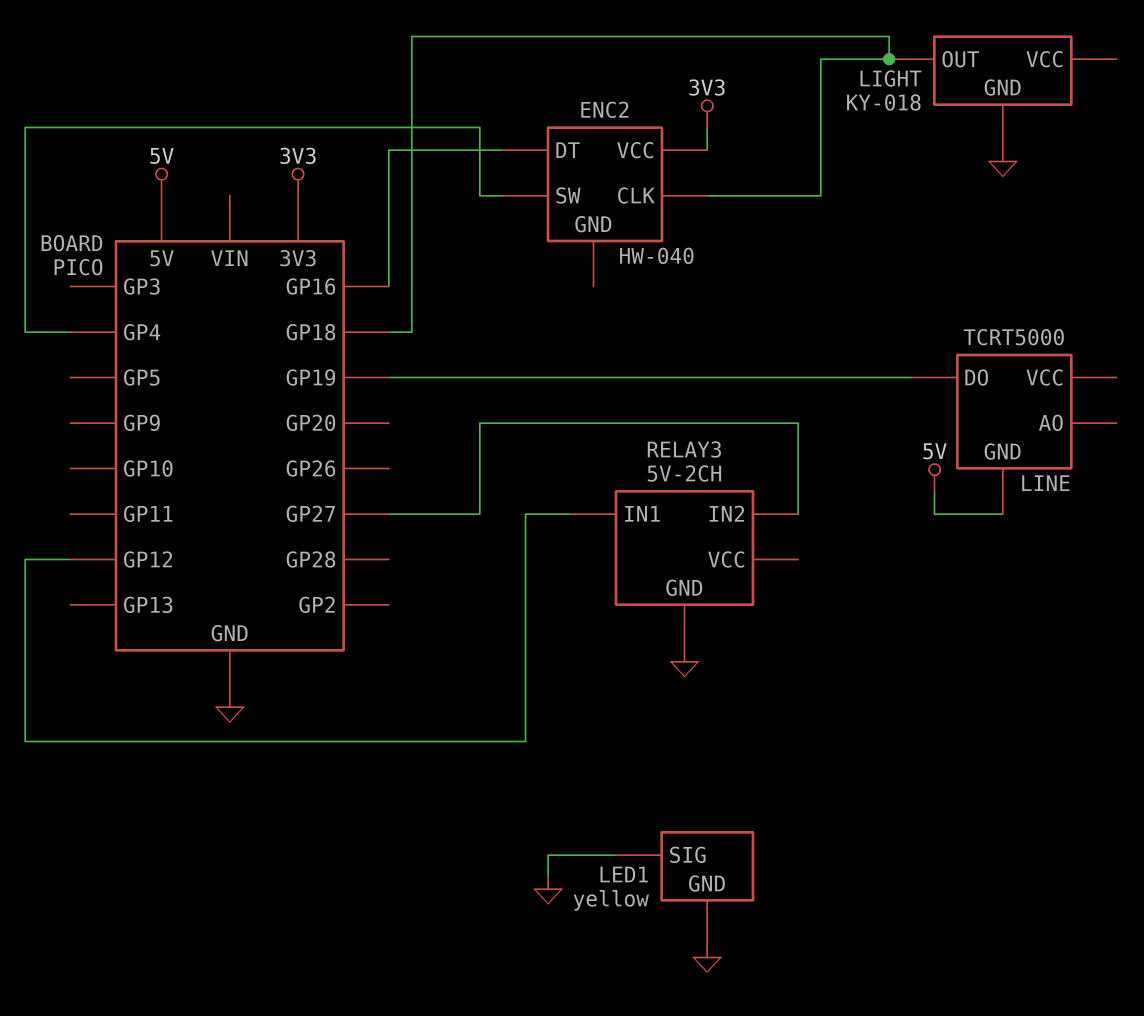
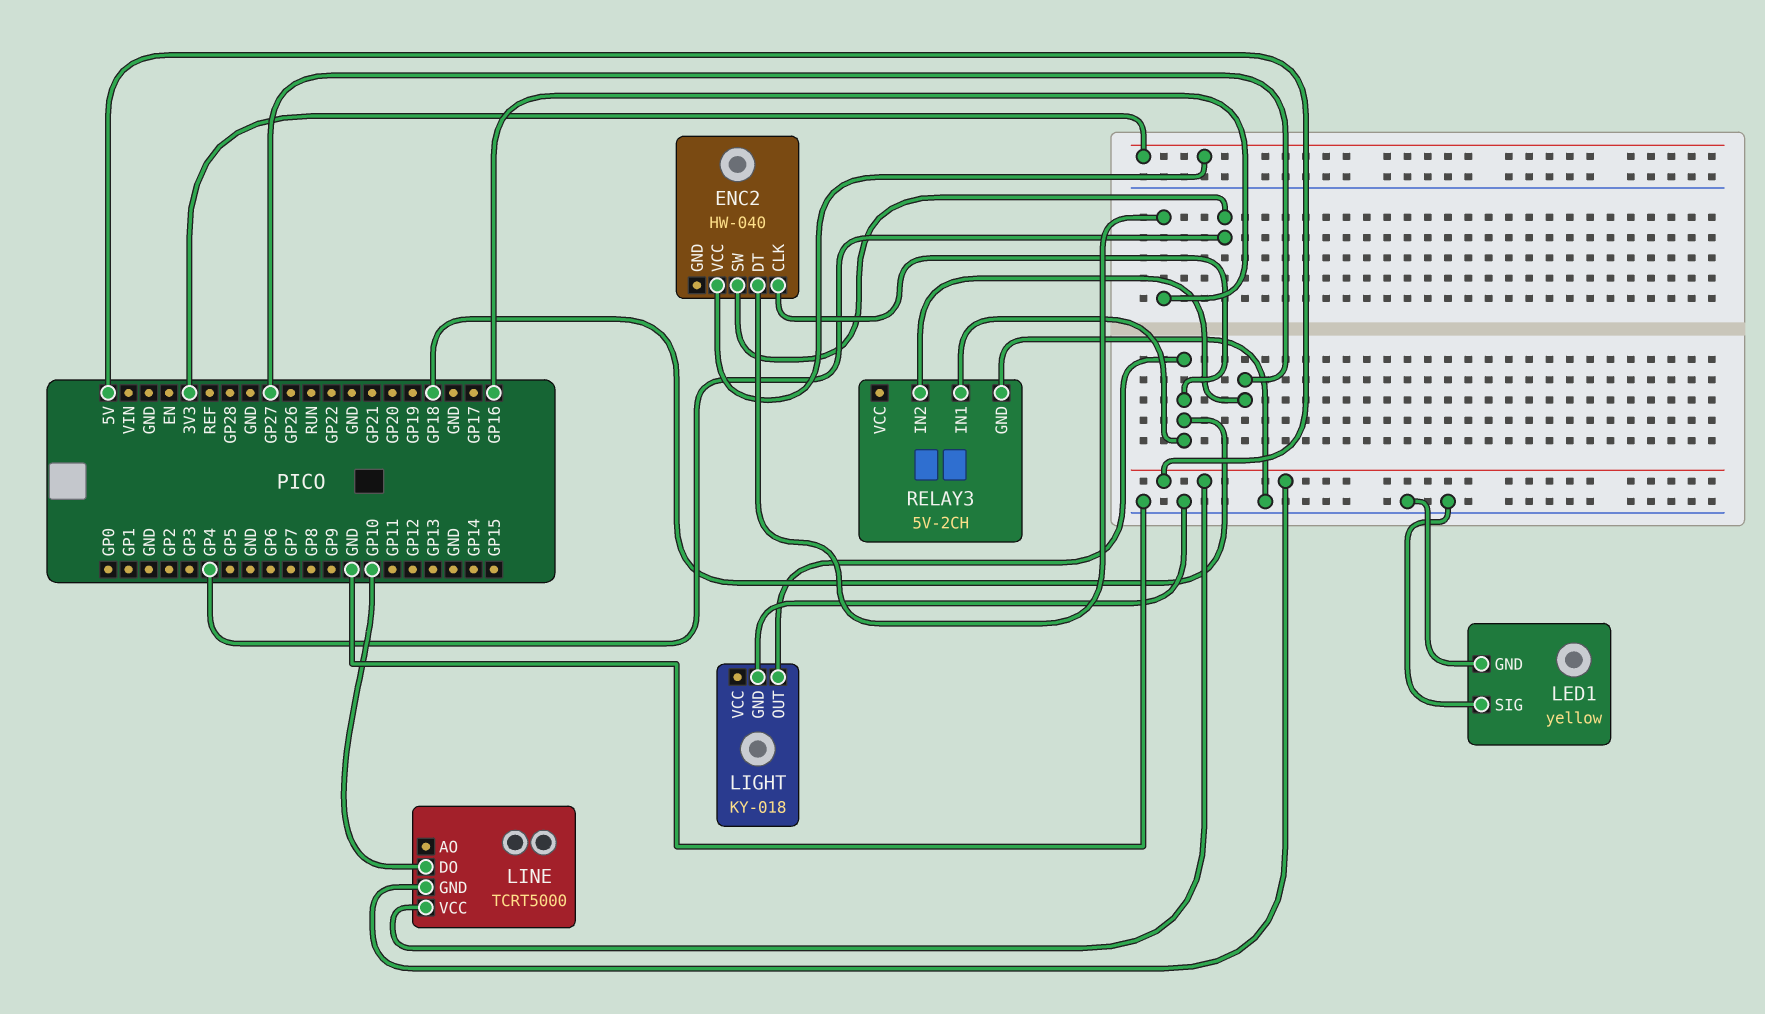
LINE pin DO: GP19 -> GP10
LINE pin VCC: none -> 5V
RELAY3 pin IN1: GP12 -> GP18

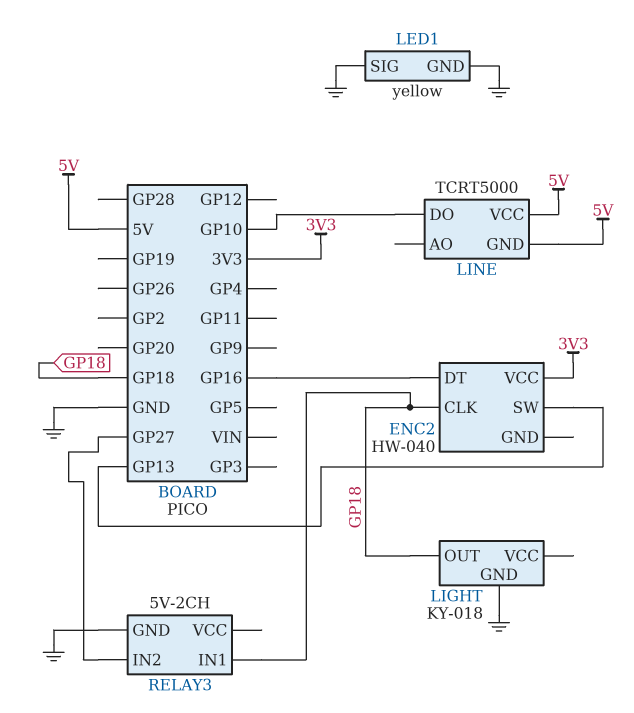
ENC2 pin SW: GP4 -> GP13

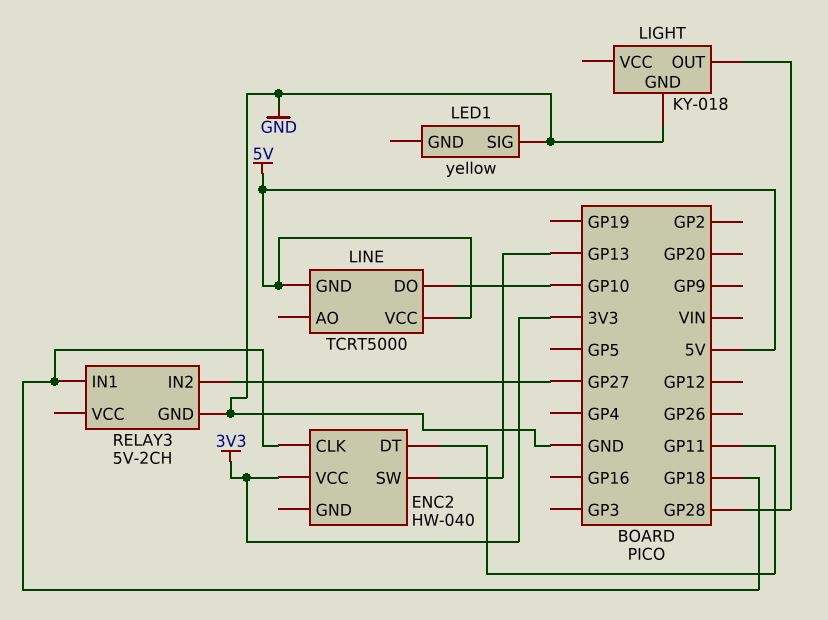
ENC2 pin DT: GP16 -> GP11
LED1 pin GND: GND -> none
LIGHT pin OUT: GP18 -> GP28

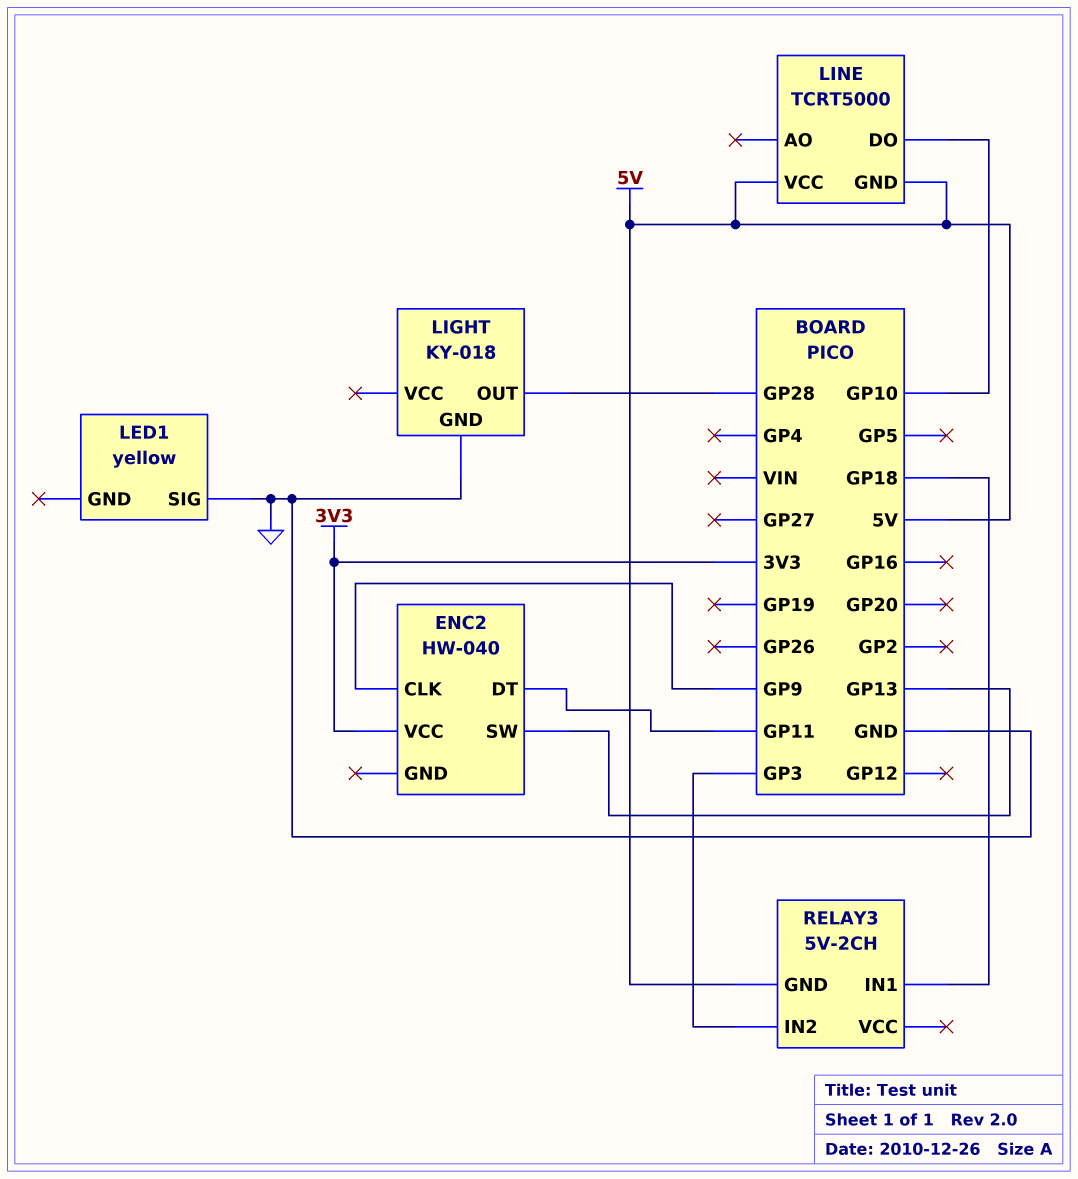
ENC2 pin CLK: GP18 -> GP9
RELAY3 pin GND: GND -> 5V
RELAY3 pin IN2: GP27 -> GP3

